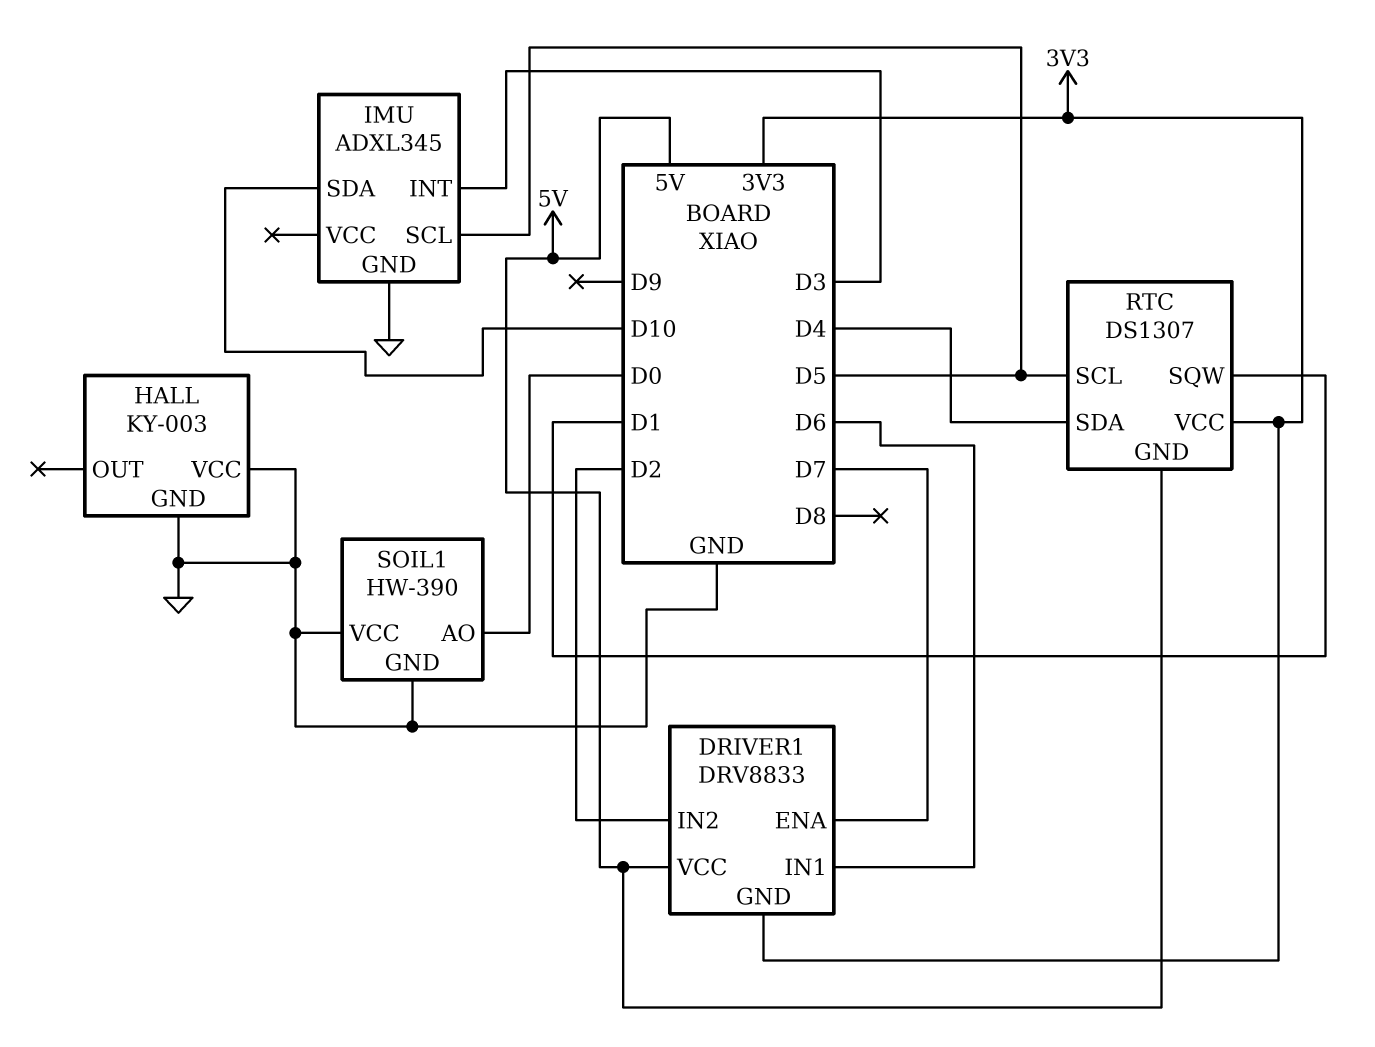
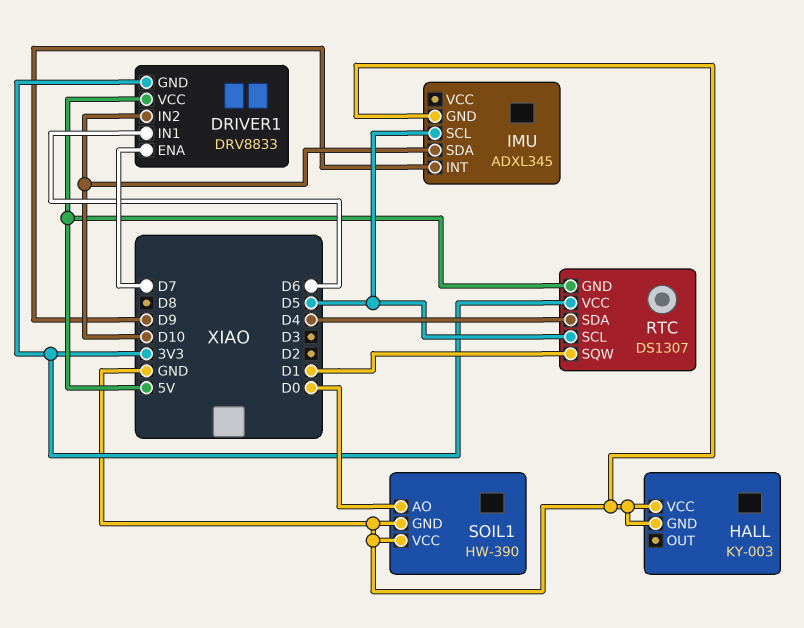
DRIVER1 pin IN2: D2 -> D10
IMU pin INT: D3 -> D9

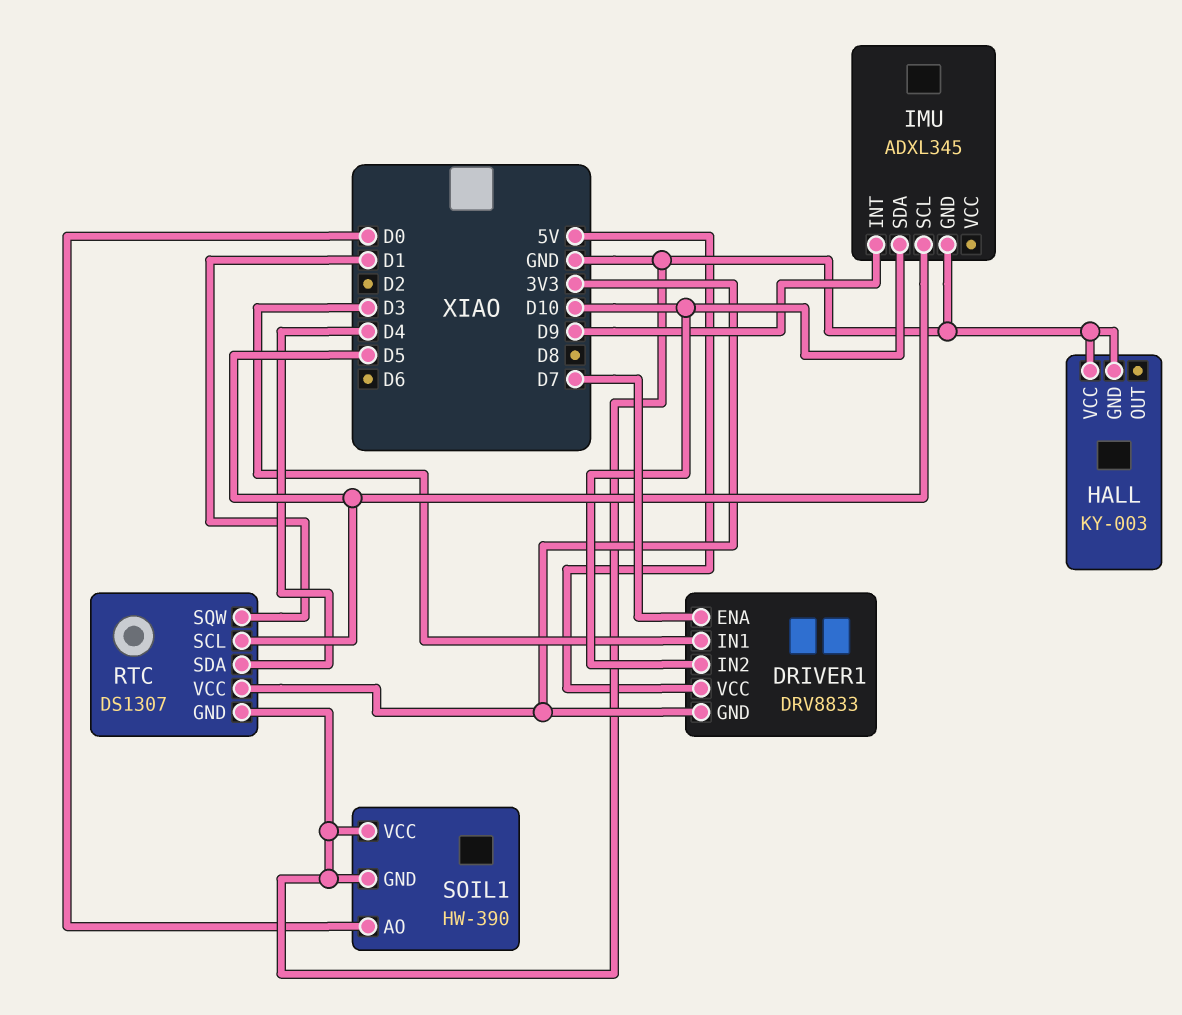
DRIVER1 pin IN1: D6 -> D3
RTC pin GND: 5V -> GND

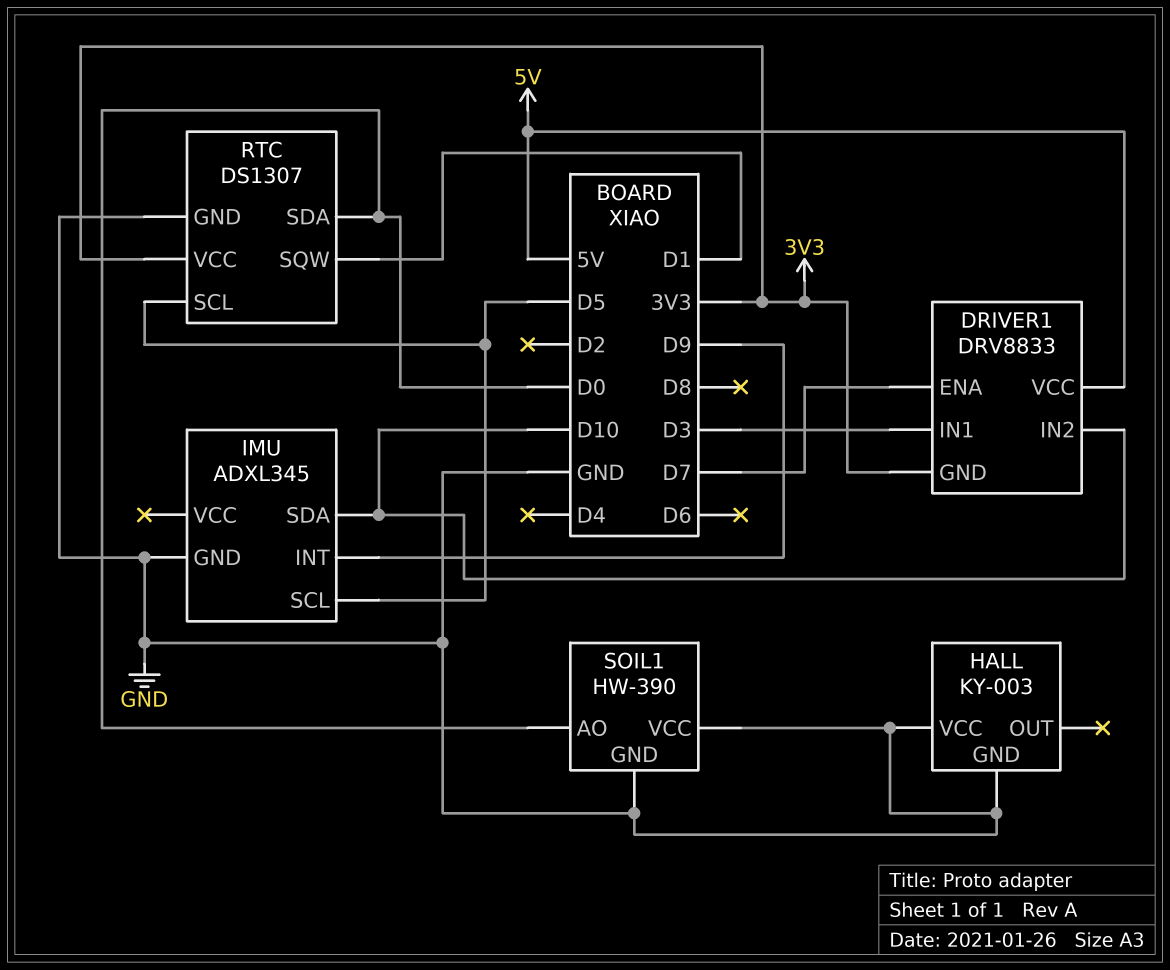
RTC pin SDA: D4 -> D0

